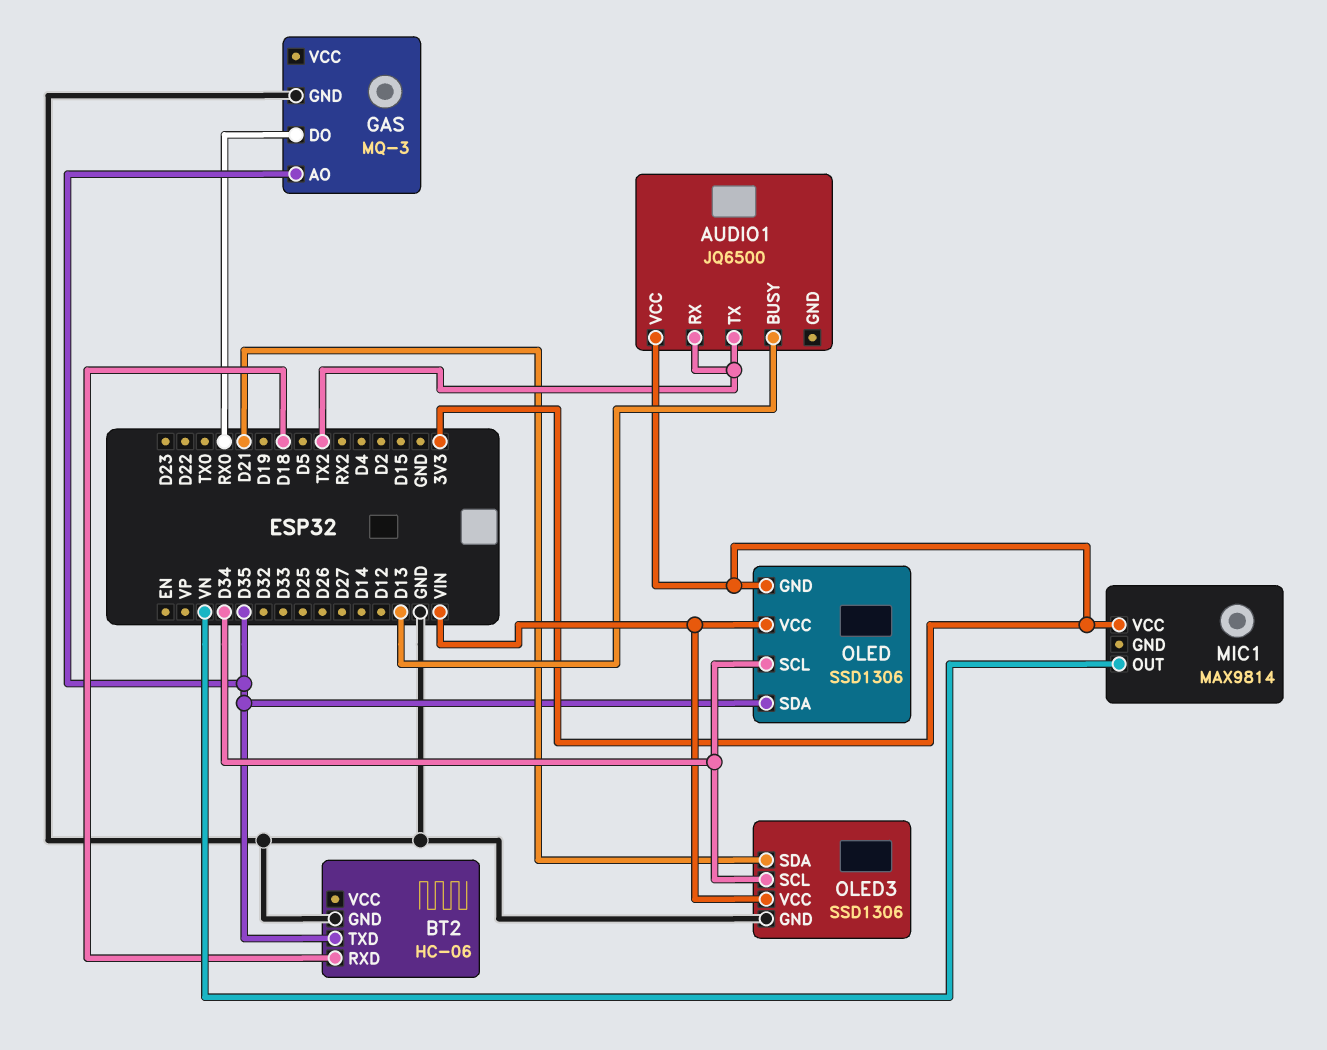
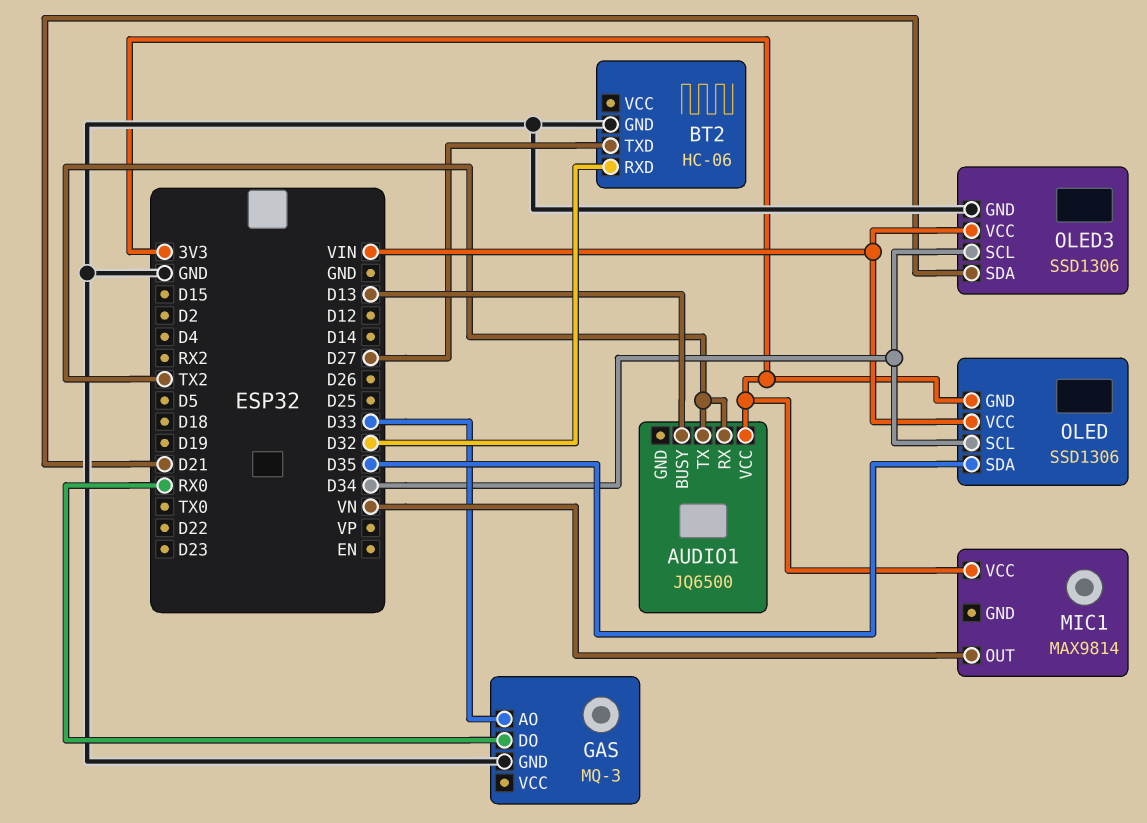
BT2 pin RXD: D18 -> D32
BT2 pin TXD: D35 -> D27
GAS pin AO: D35 -> D33

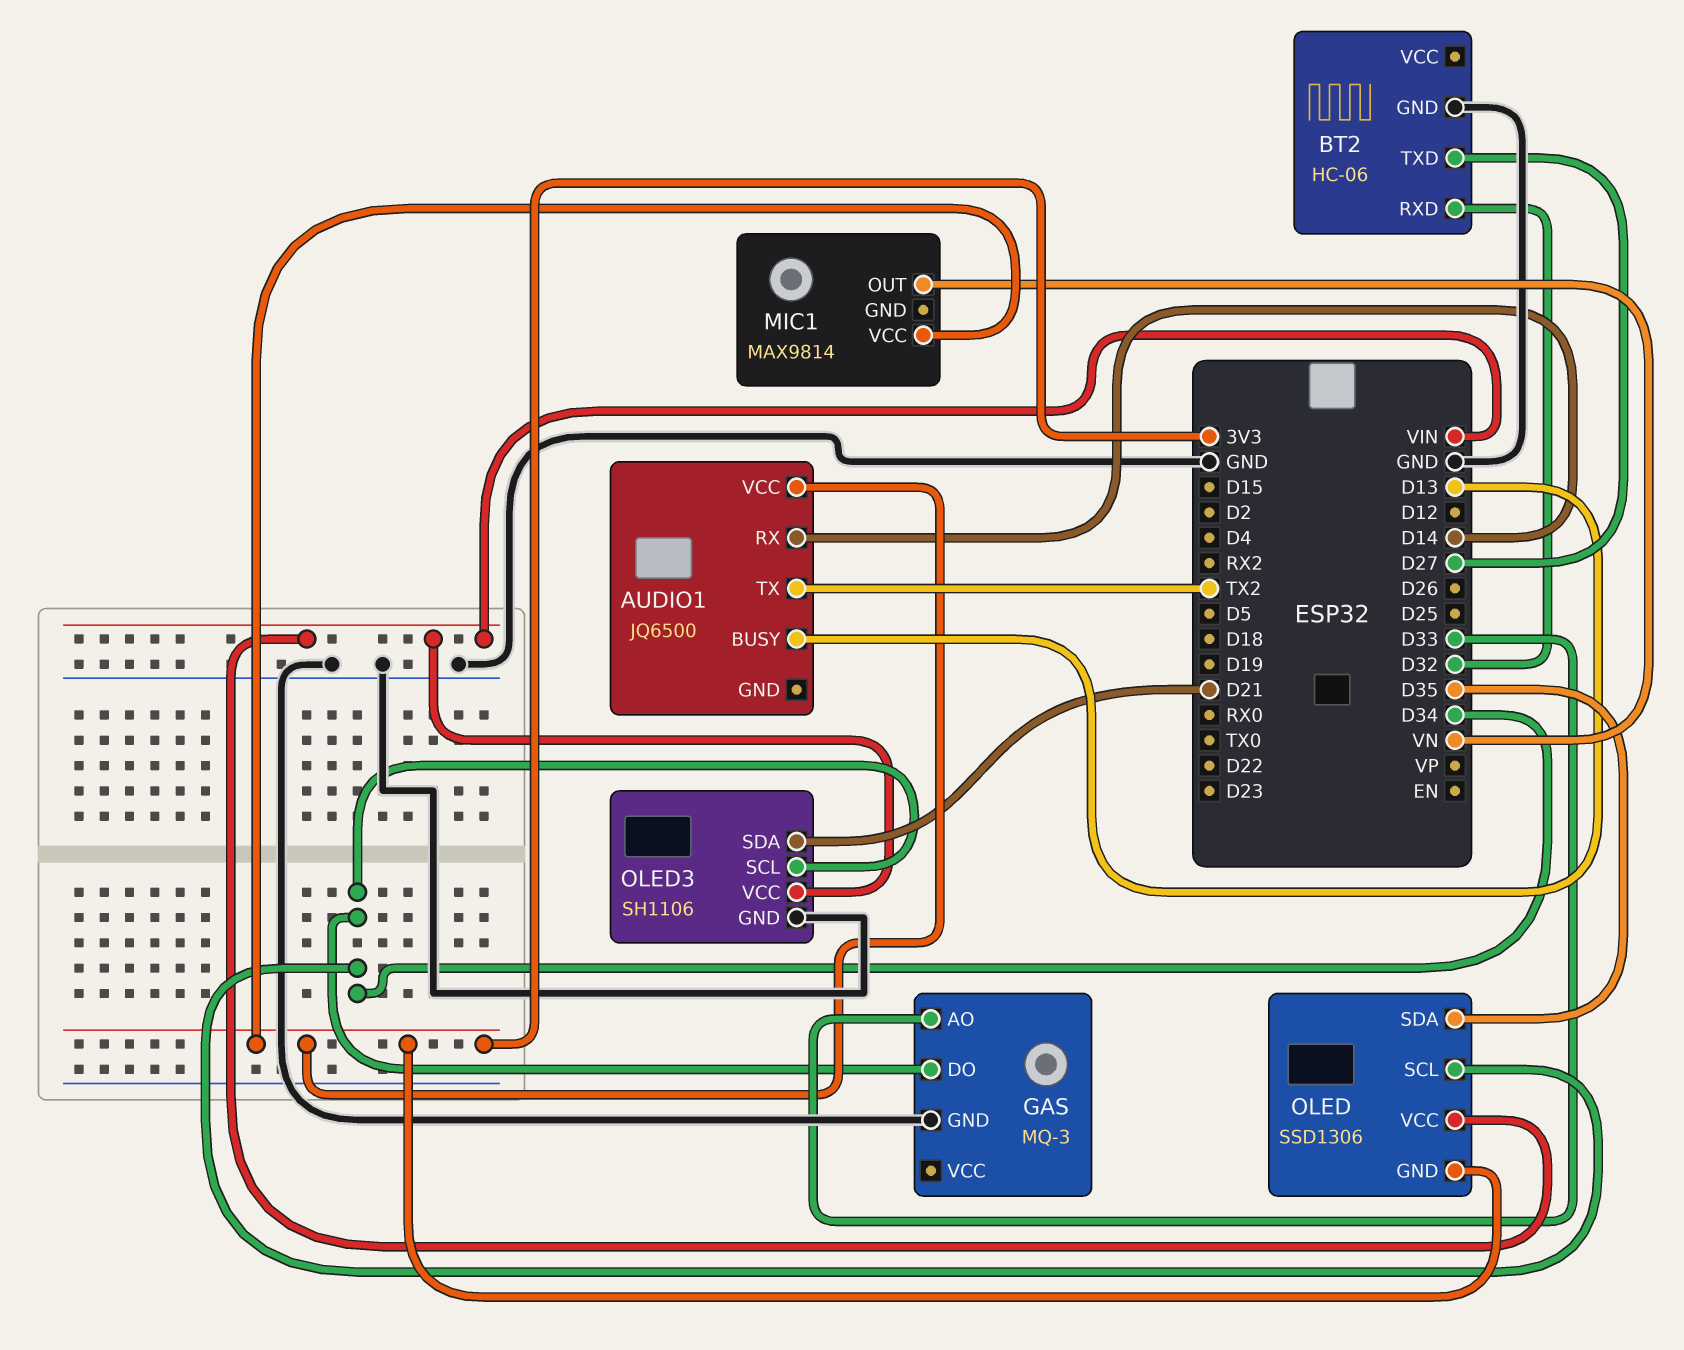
AUDIO1 pin RX: TX2 -> D14
GAS pin DO: RX0 -> D34
OLED3: SSD1306 -> SH1106

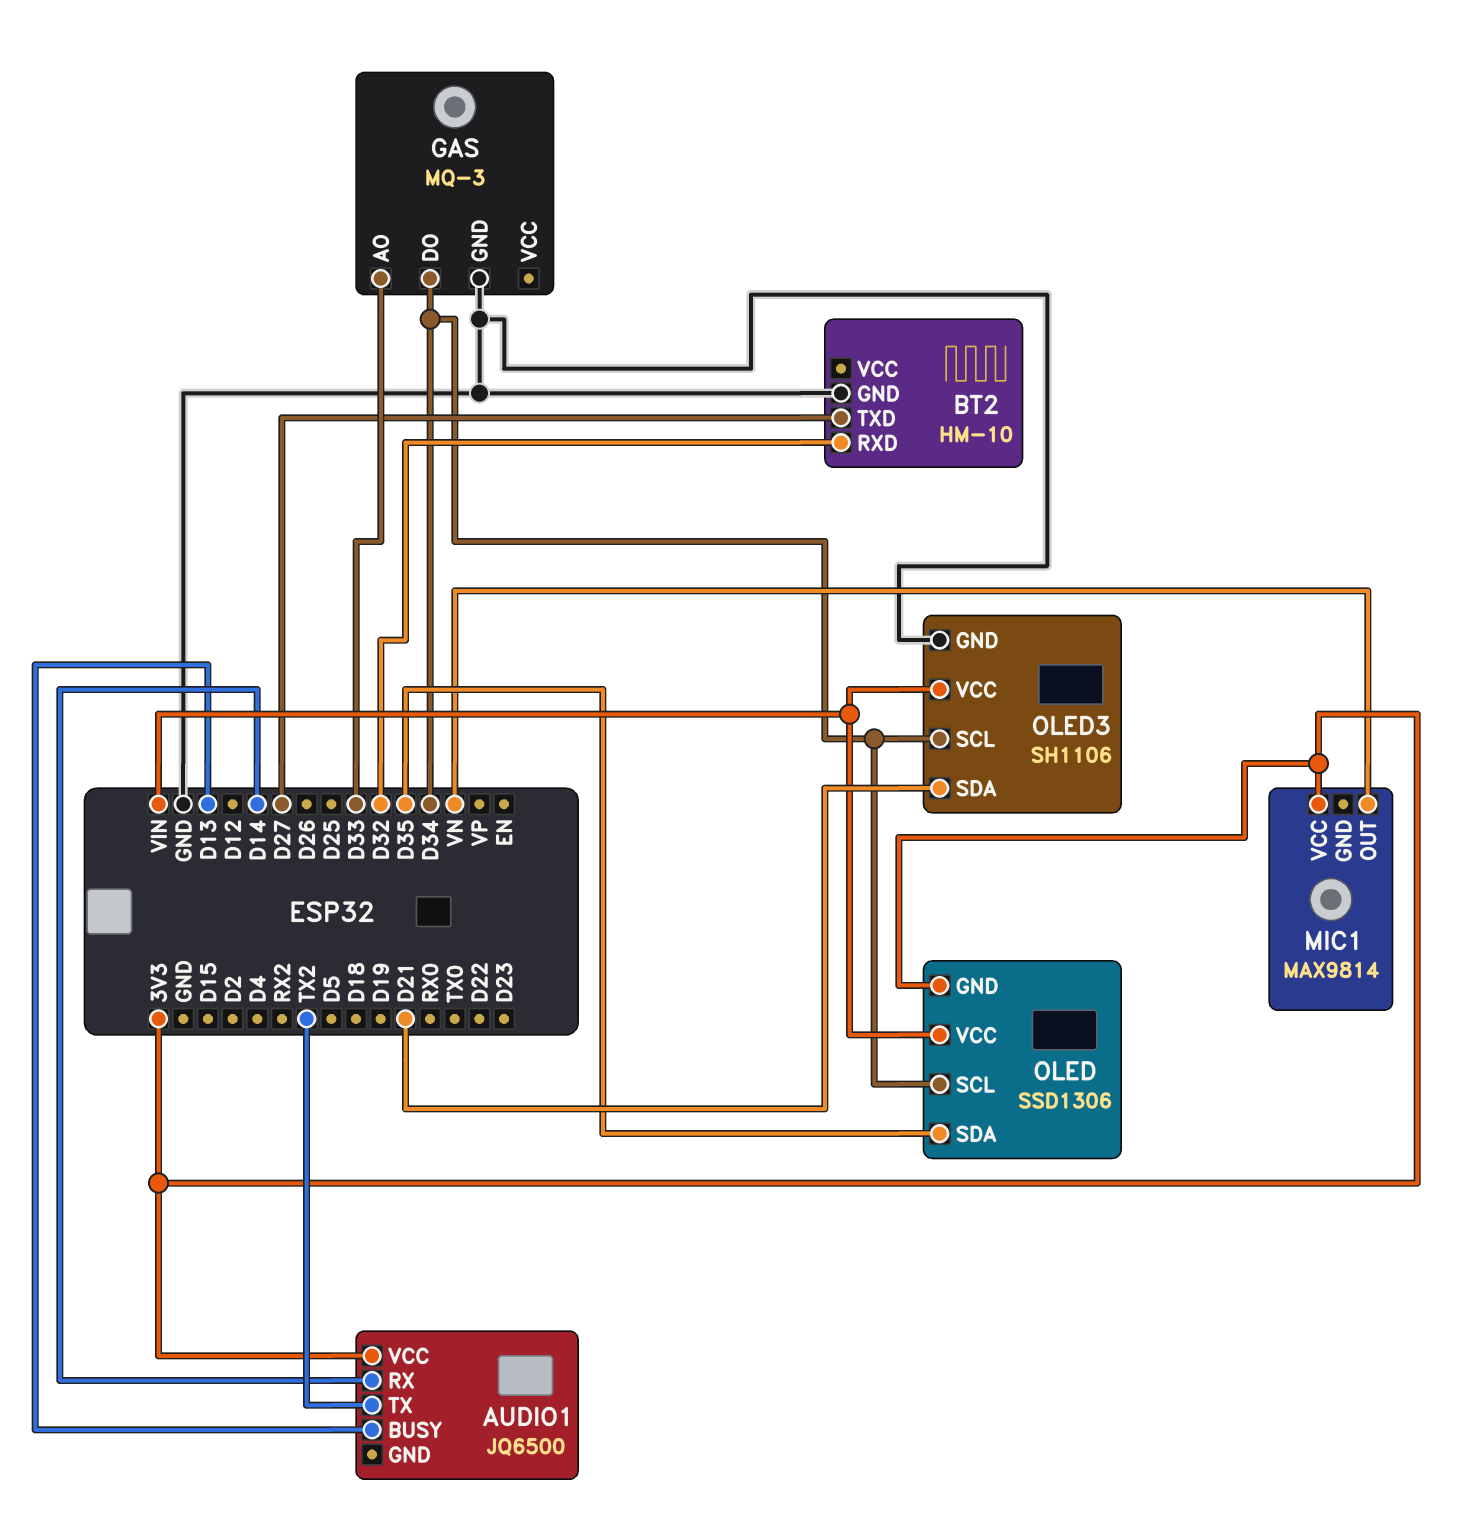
BT2: HC-06 -> HM-10

